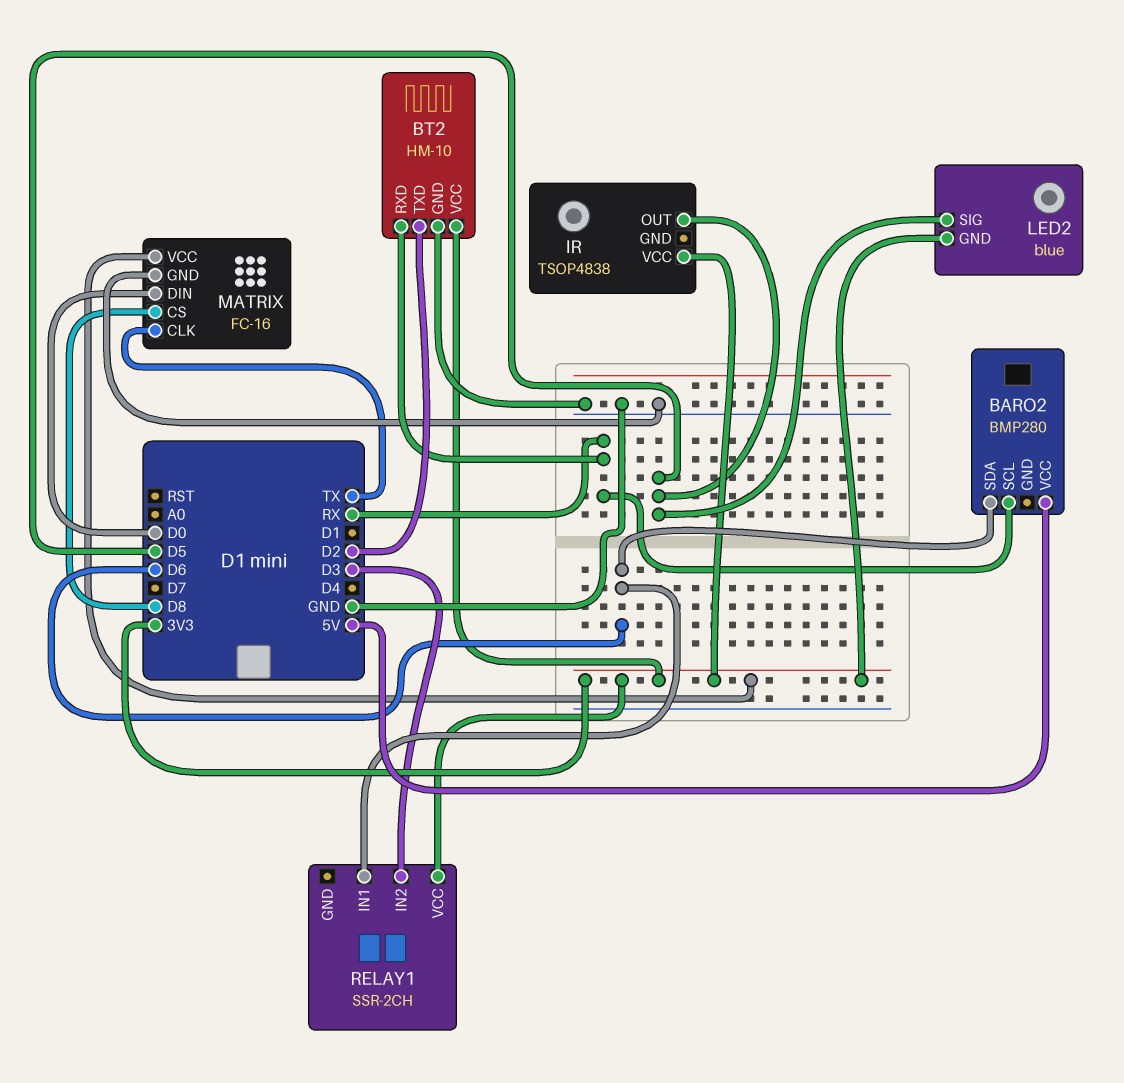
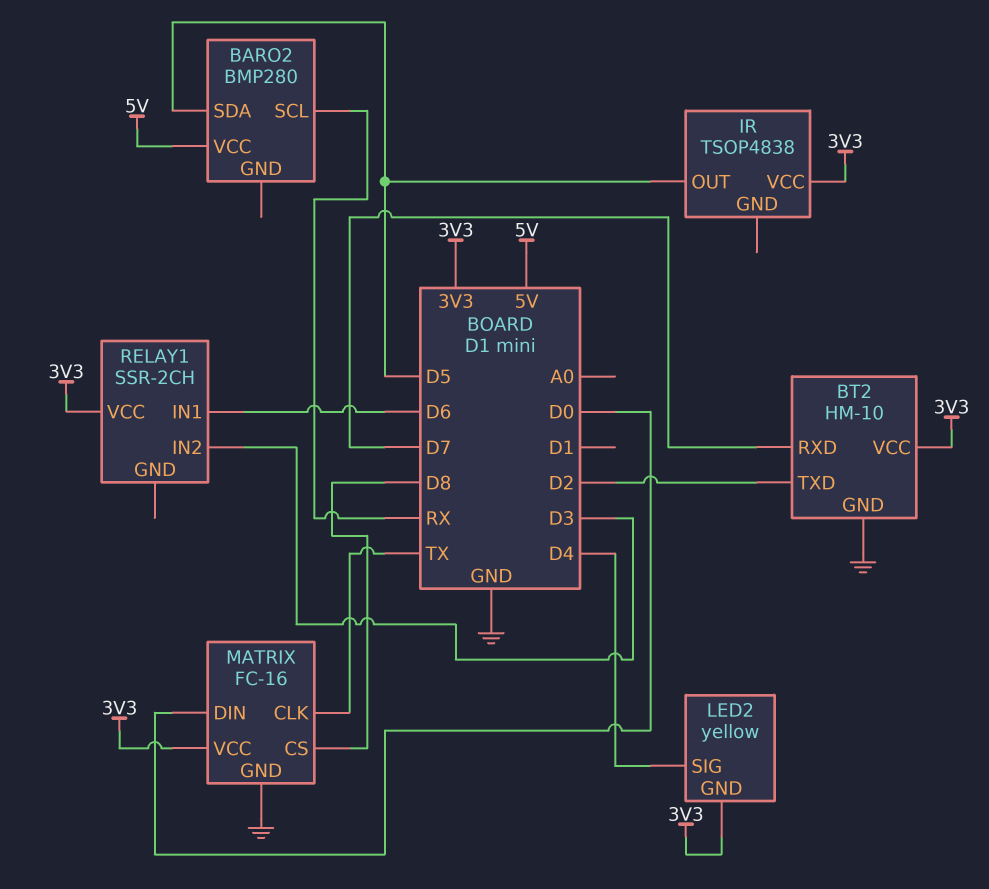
BARO2 pin SDA: D6 -> D5
BT2 pin RXD: RX -> D7
LED2: blue -> yellow
LED2 pin SIG: D5 -> D4

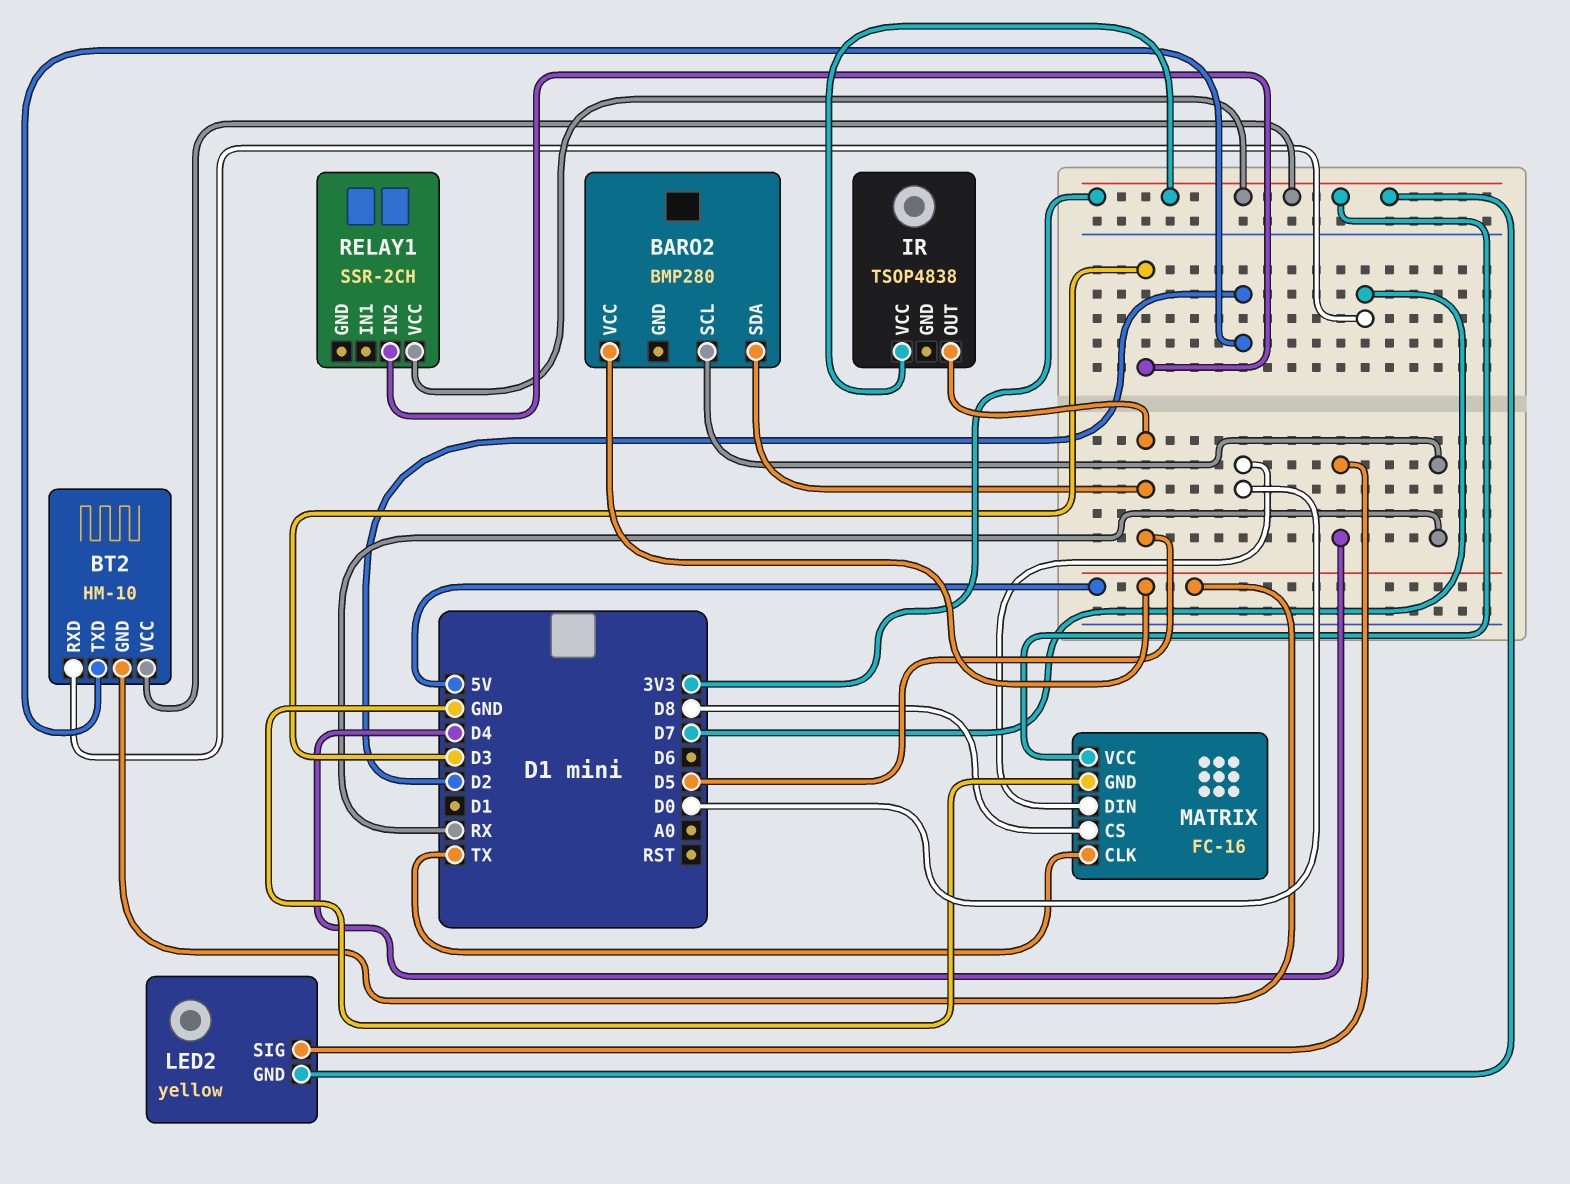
BT2 pin GND: GND -> 5V
RELAY1 pin IN1: D6 -> none

